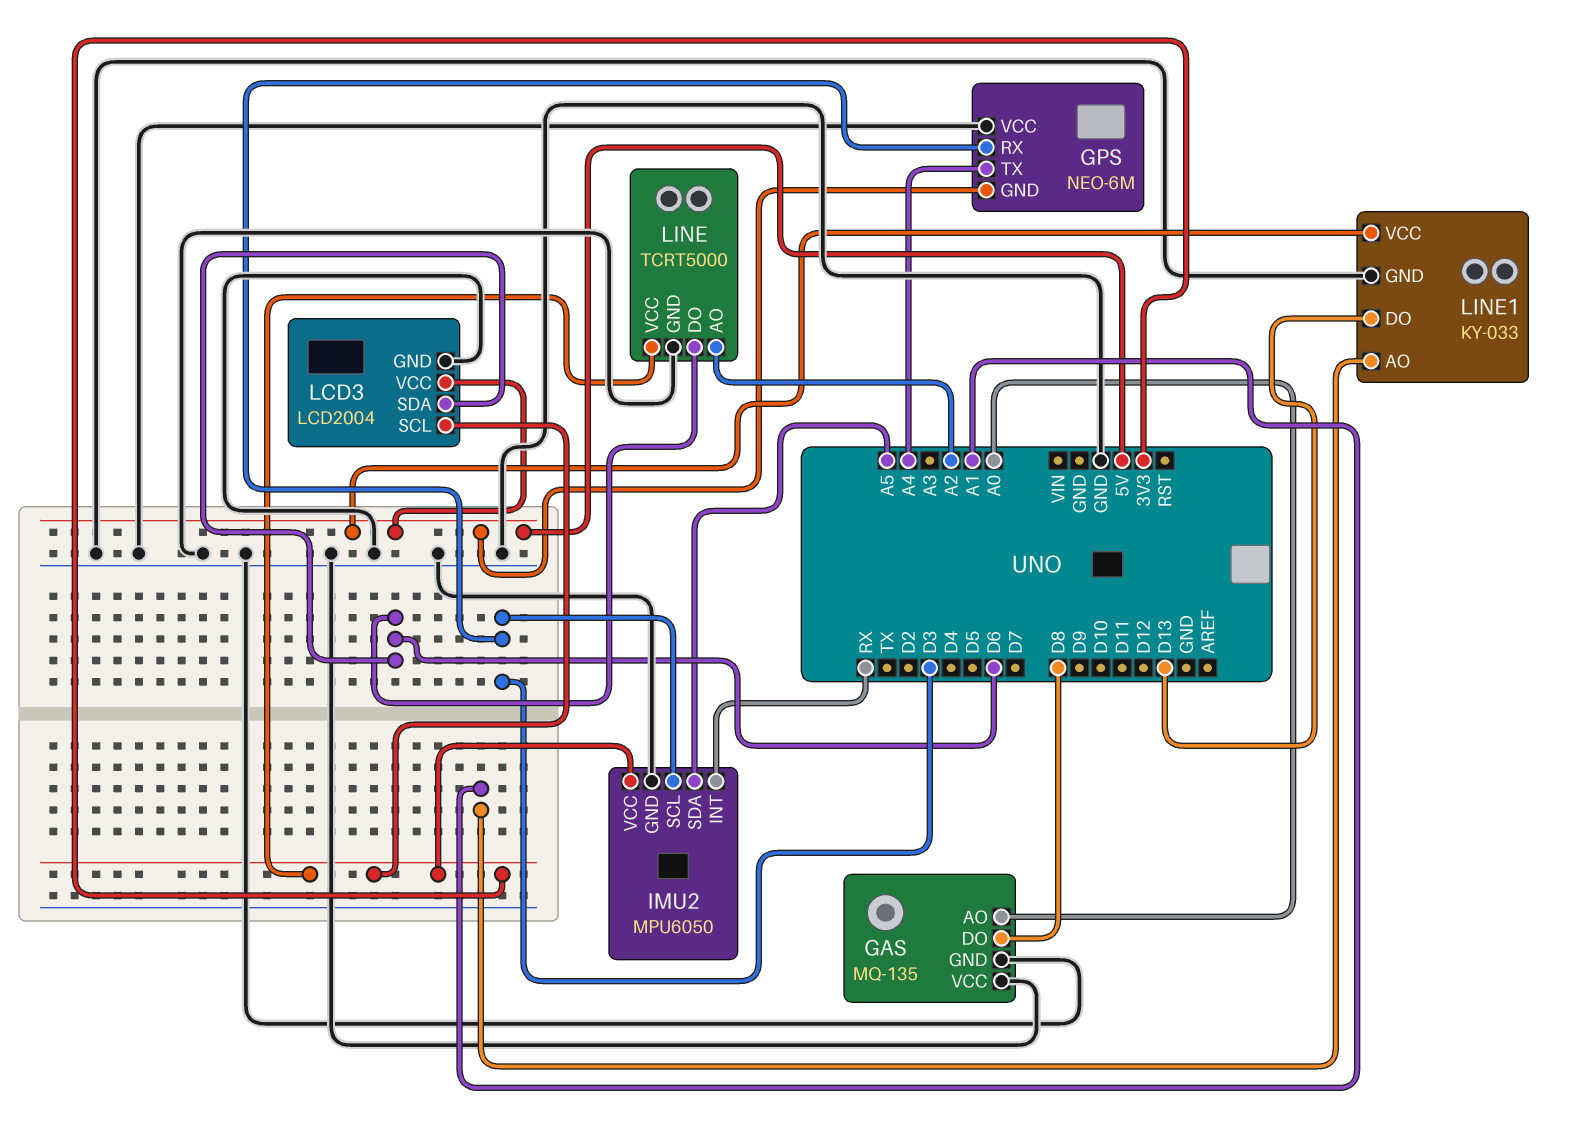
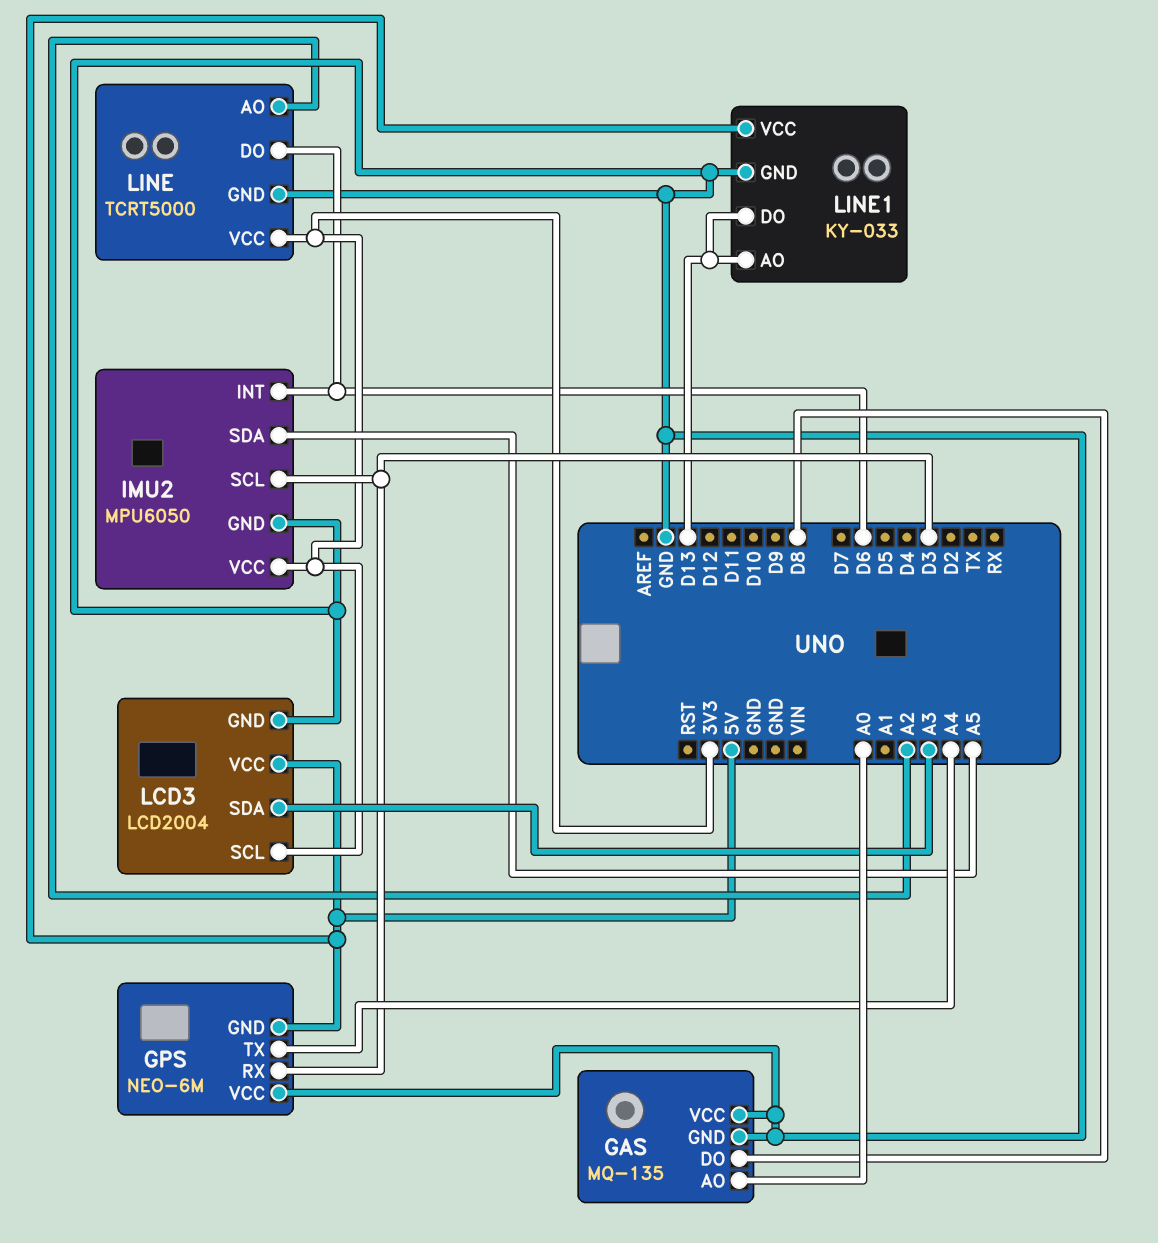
IMU2 pin INT: RX -> D6
LCD3 pin SDA: D6 -> A3
LINE1 pin AO: A1 -> D13

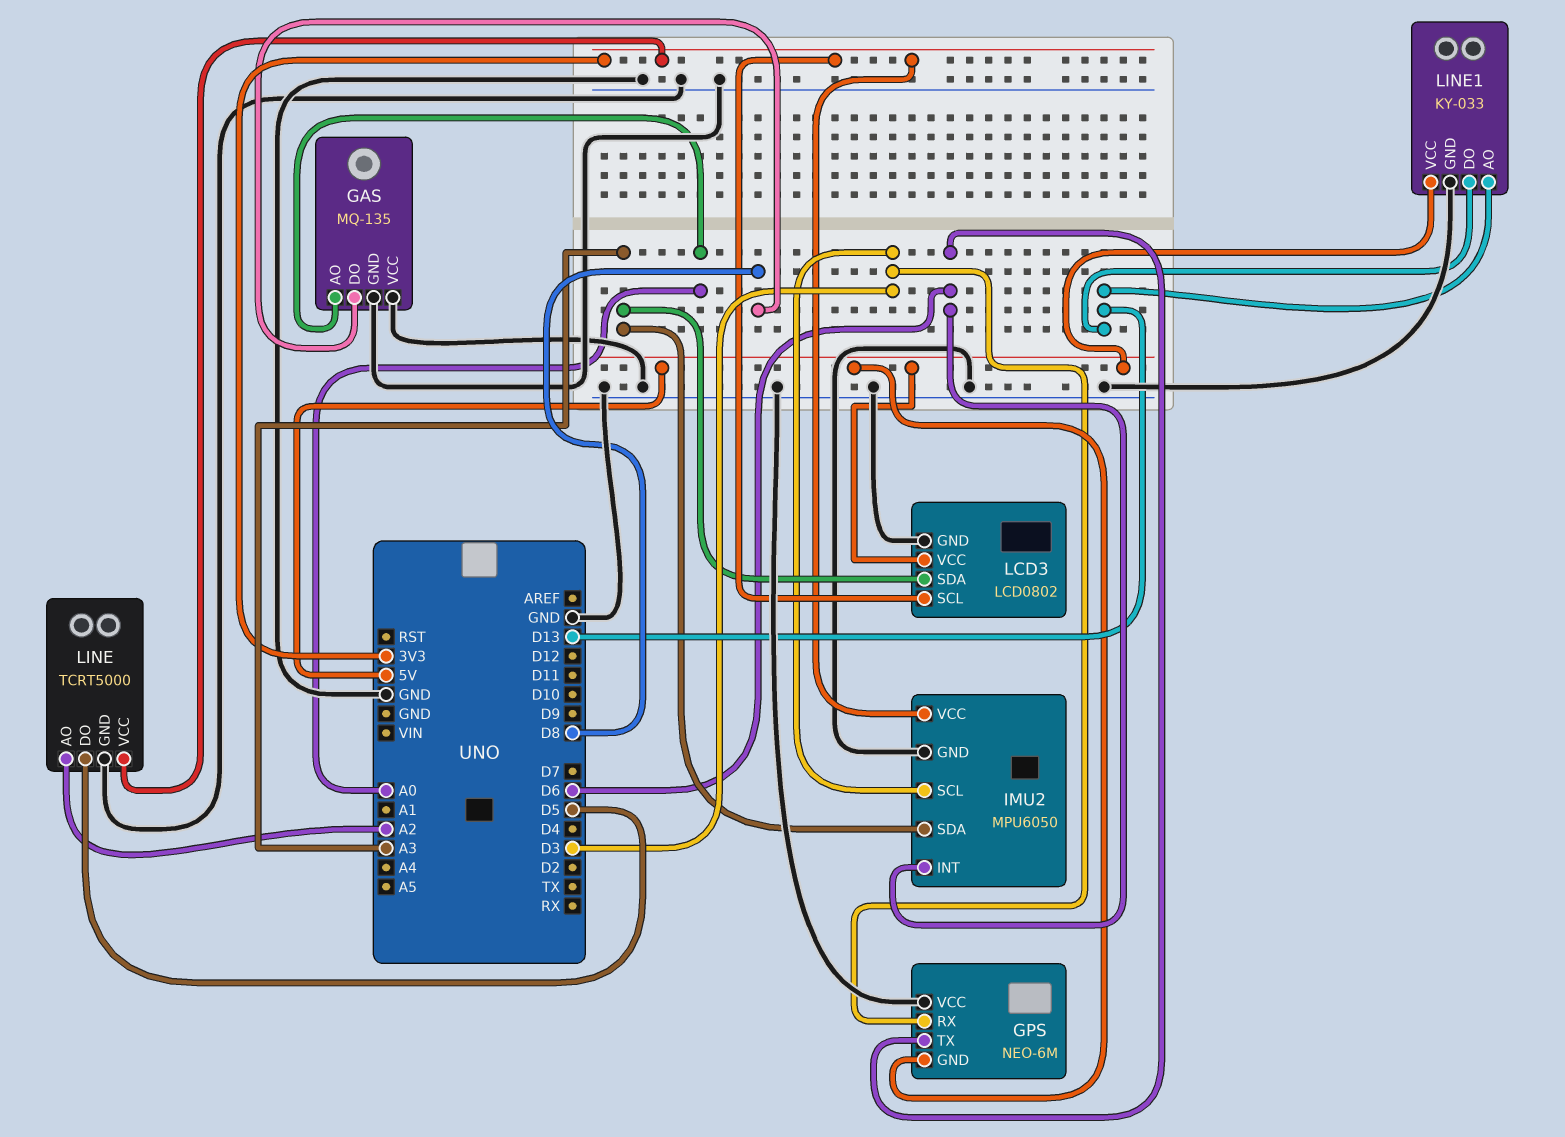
GPS pin TX: A4 -> D6
IMU2 pin SDA: A5 -> A3
LCD3: LCD2004 -> LCD0802
LINE pin DO: D6 -> D5

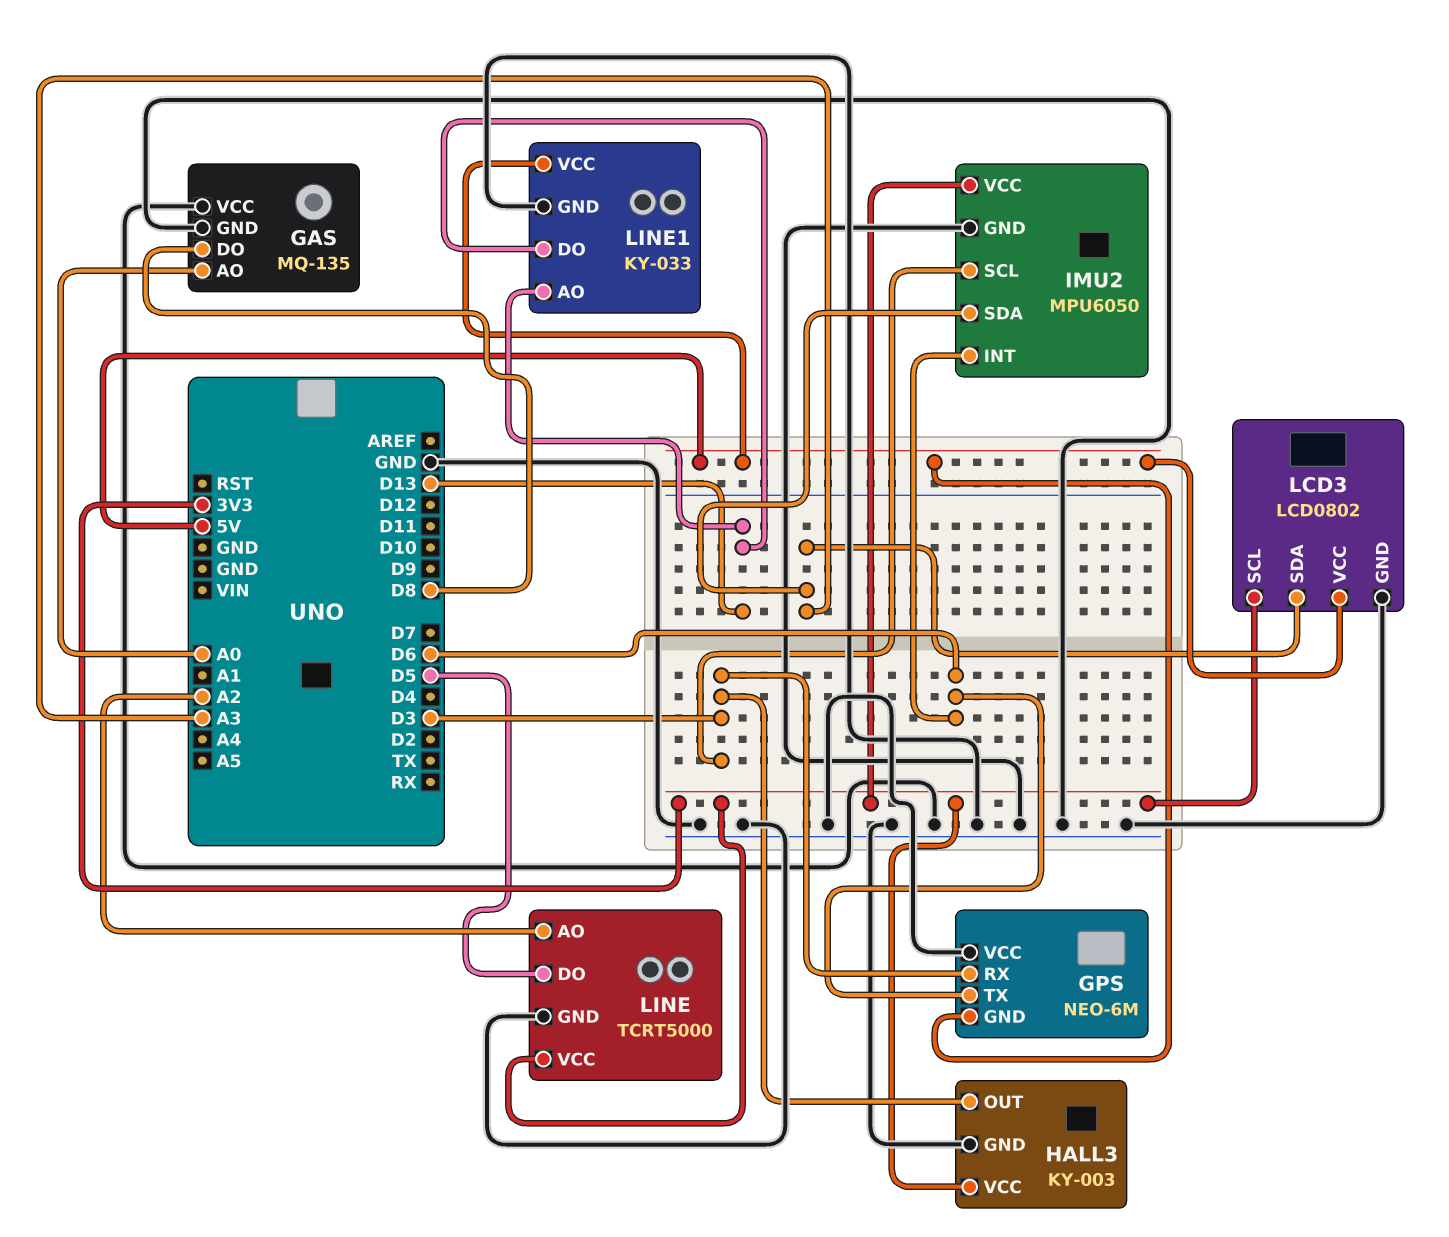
HALL3: none -> KY-003
HALL3 pin GND: none -> GND
HALL3 pin OUT: none -> D3
HALL3 pin VCC: none -> 3V3

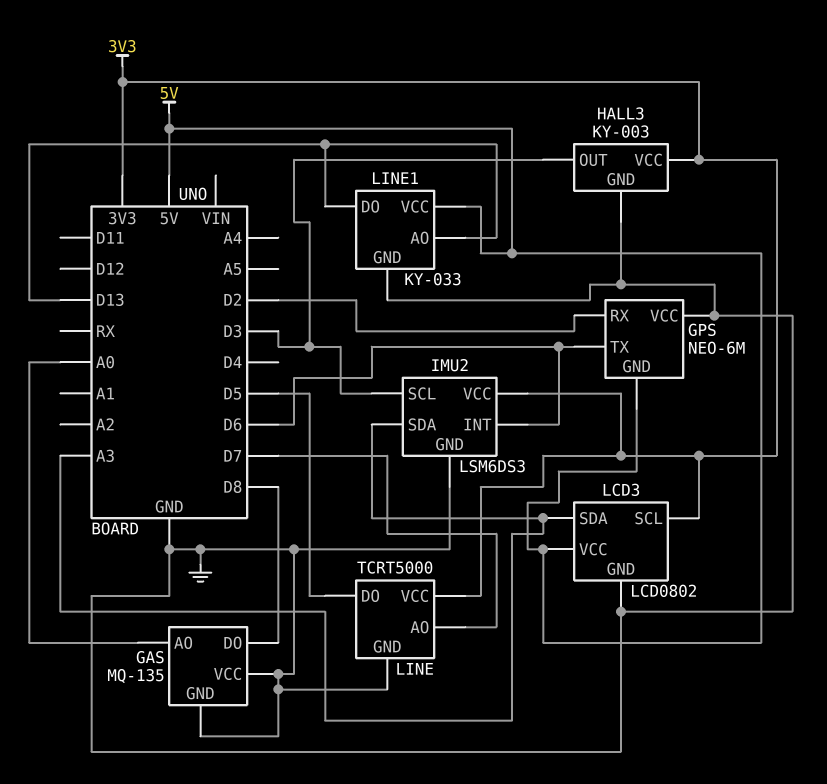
GPS pin RX: D3 -> D2
IMU2: MPU6050 -> LSM6DS3
LINE pin AO: A2 -> D7

